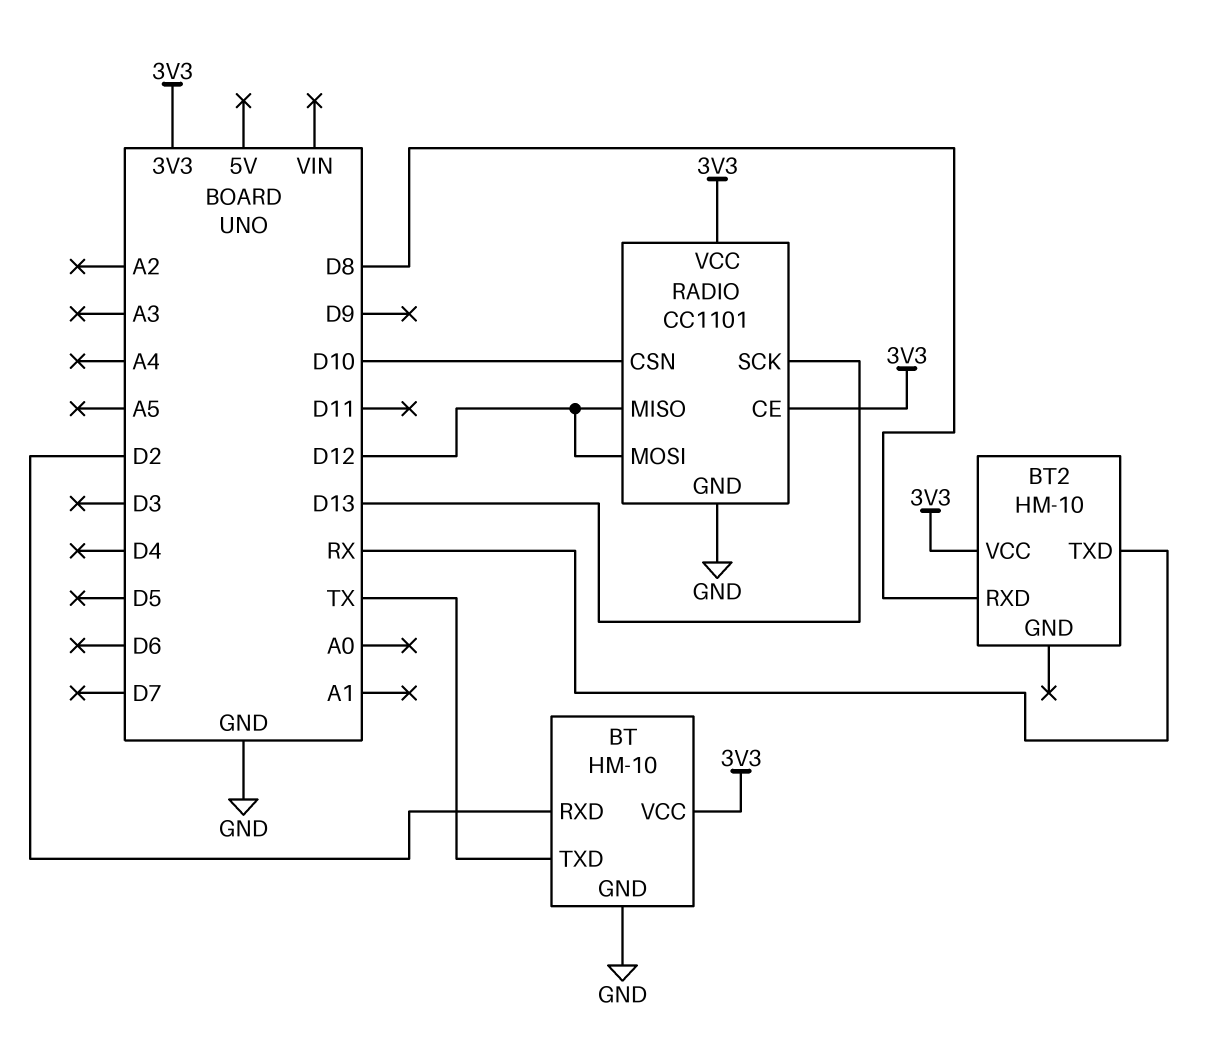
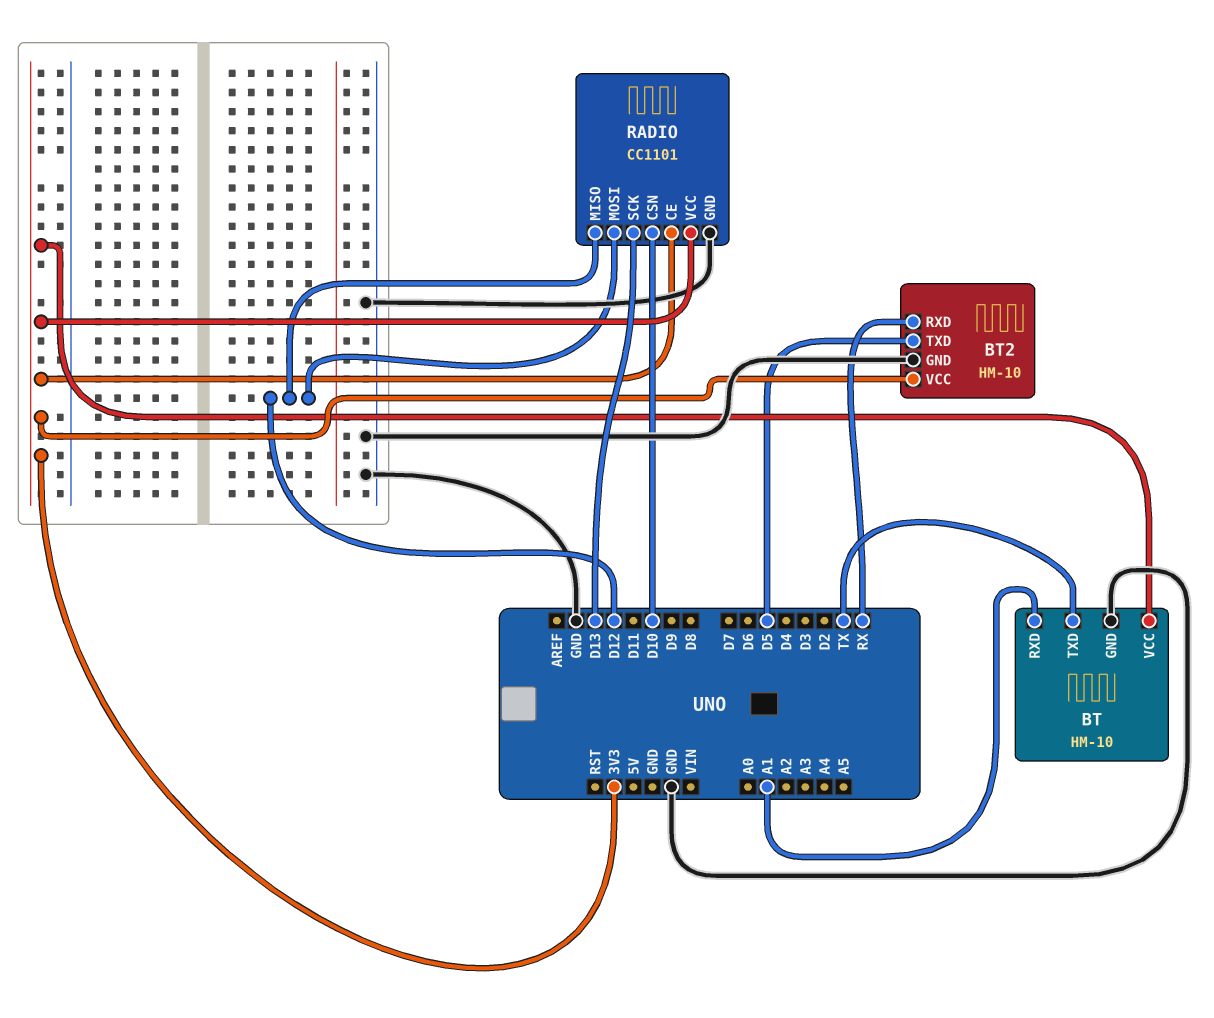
BT pin RXD: D2 -> A1
BT2 pin GND: none -> GND
BT2 pin RXD: D8 -> RX
BT2 pin TXD: RX -> D5

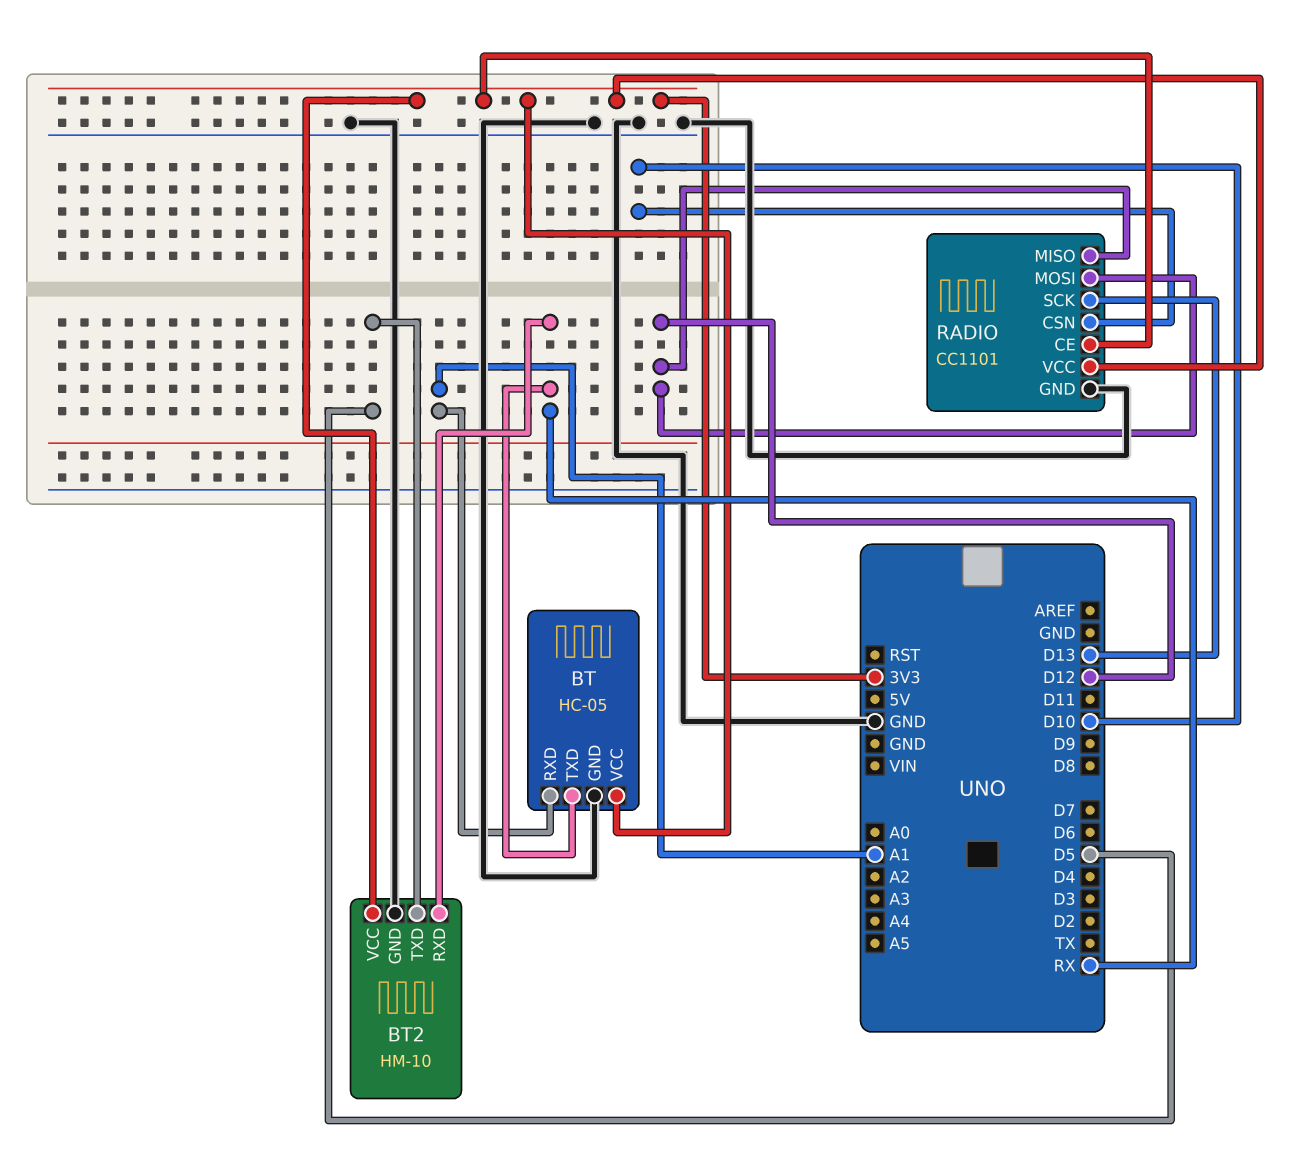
BT: HM-10 -> HC-05
BT pin TXD: TX -> RX

